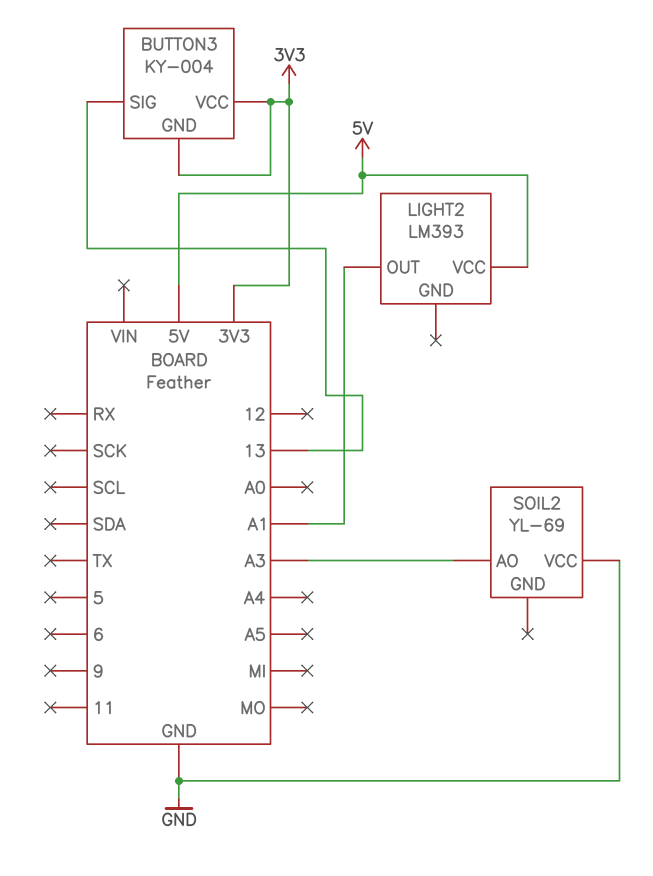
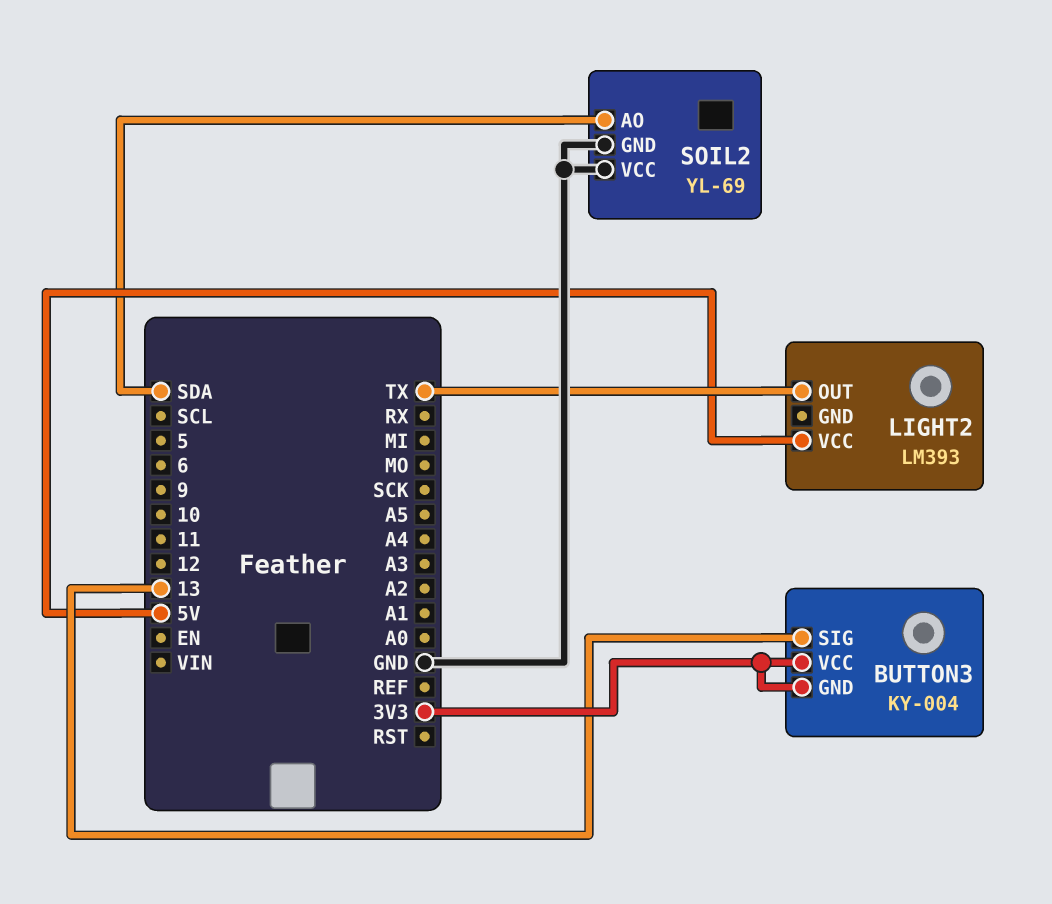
LIGHT2 pin OUT: A1 -> TX
SOIL2 pin AO: A3 -> SDA
SOIL2 pin GND: none -> GND

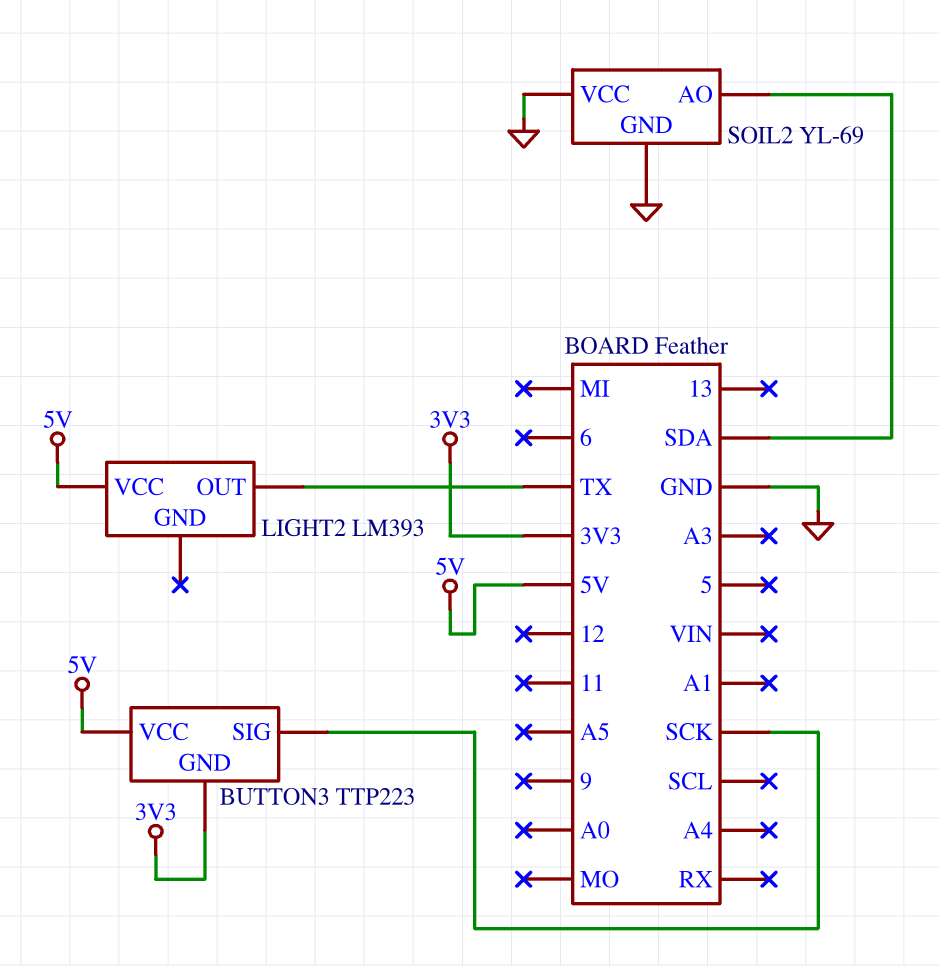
BUTTON3: KY-004 -> TTP223
BUTTON3 pin SIG: 13 -> SCK
BUTTON3 pin VCC: 3V3 -> 5V

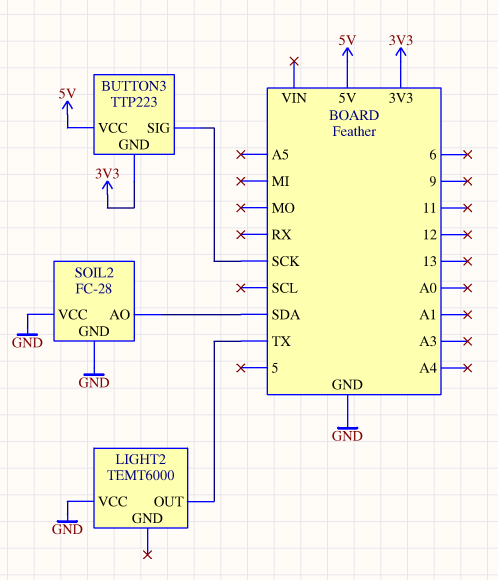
LIGHT2: LM393 -> TEMT6000
LIGHT2 pin VCC: 5V -> GND
SOIL2: YL-69 -> FC-28

